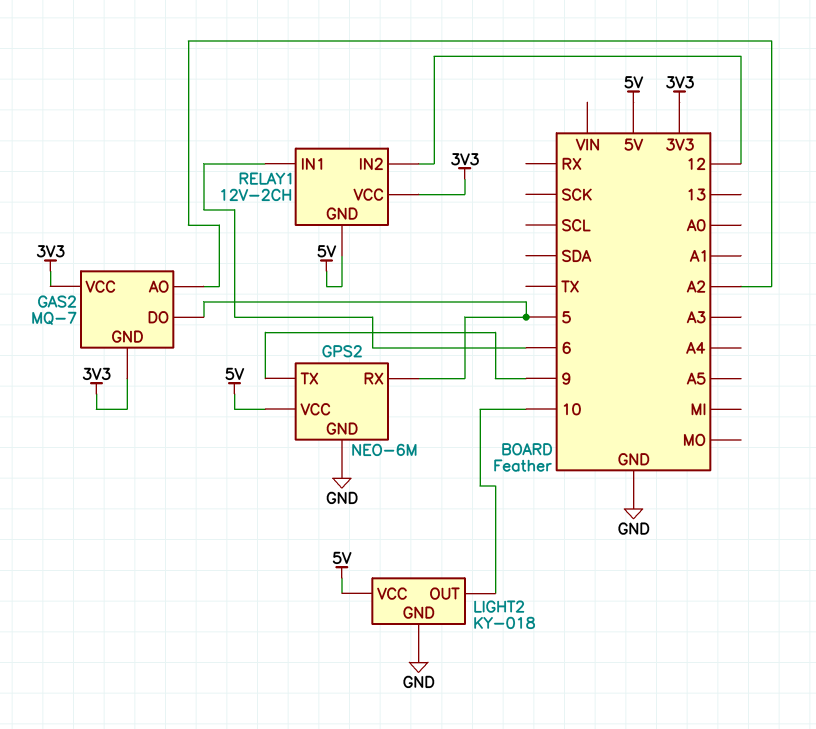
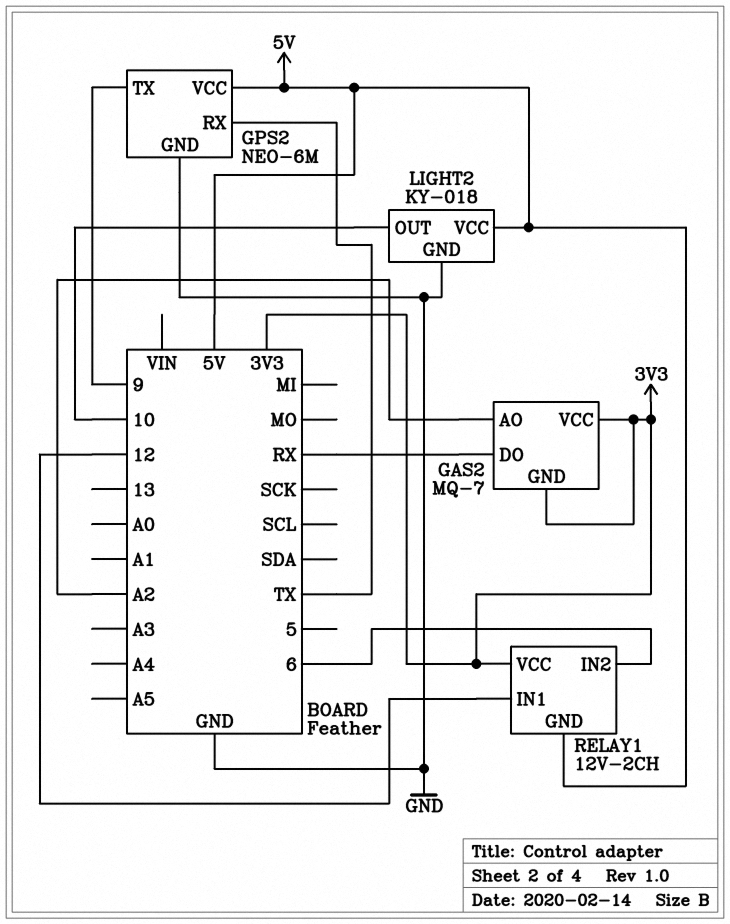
GAS2 pin DO: 5 -> RX
GPS2 pin RX: 5 -> TX
RELAY1 pin IN1: 6 -> 12
RELAY1 pin IN2: 12 -> 6

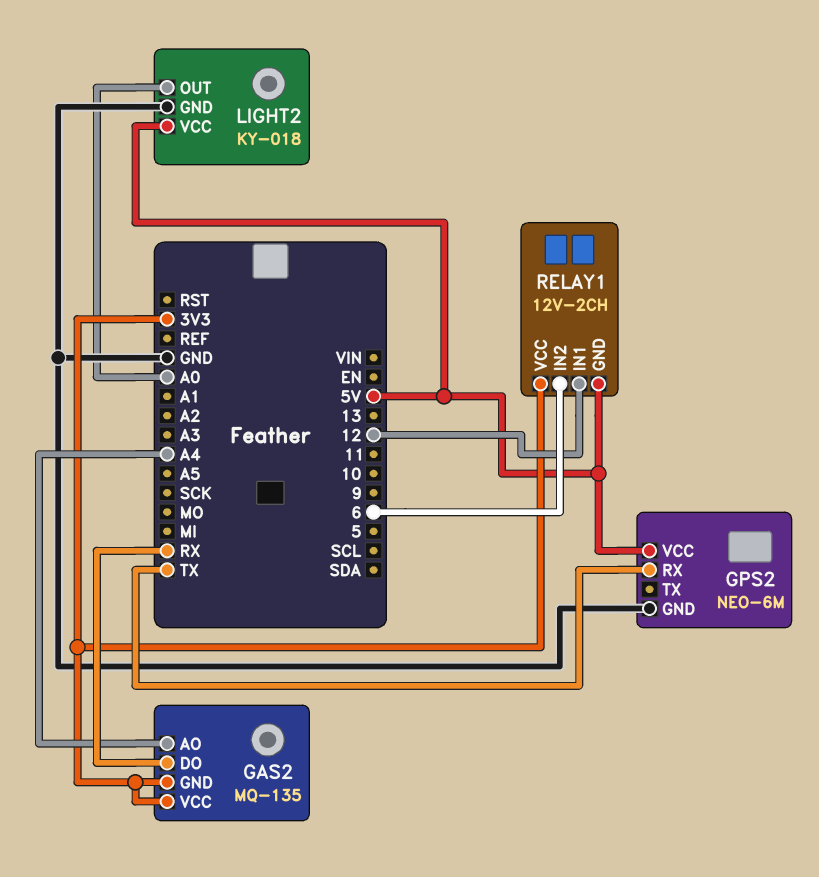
GAS2: MQ-7 -> MQ-135
GAS2 pin AO: A2 -> A4
GPS2 pin TX: 9 -> none
LIGHT2 pin OUT: 10 -> A0

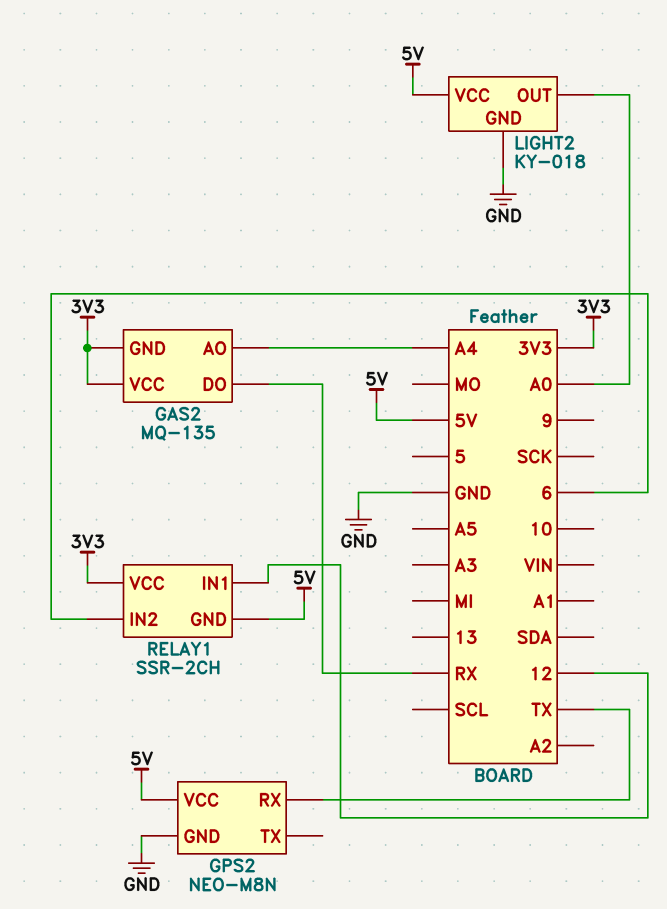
GPS2: NEO-6M -> NEO-M8N
RELAY1: 12V-2CH -> SSR-2CH

